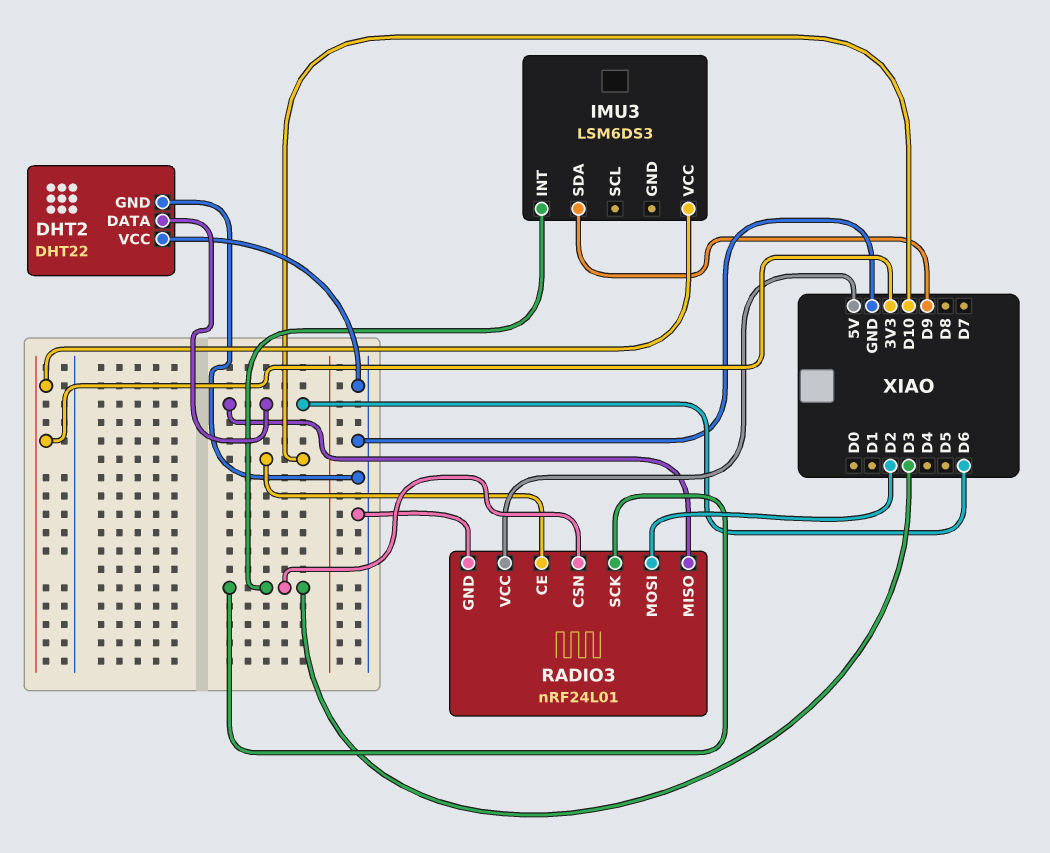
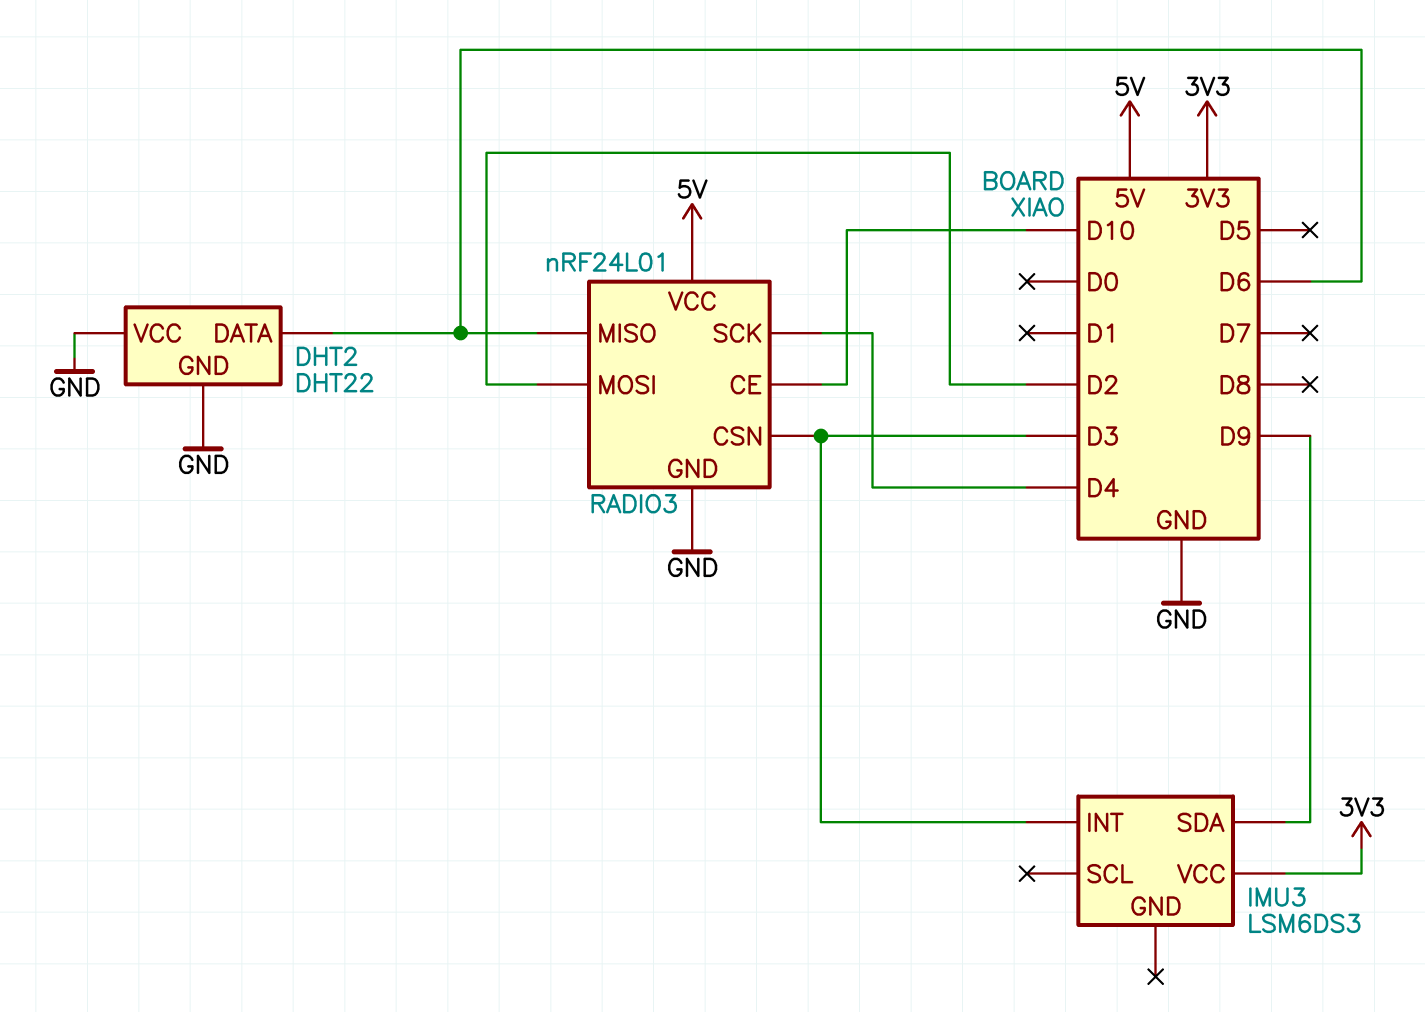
RADIO3 pin SCK: D3 -> D4

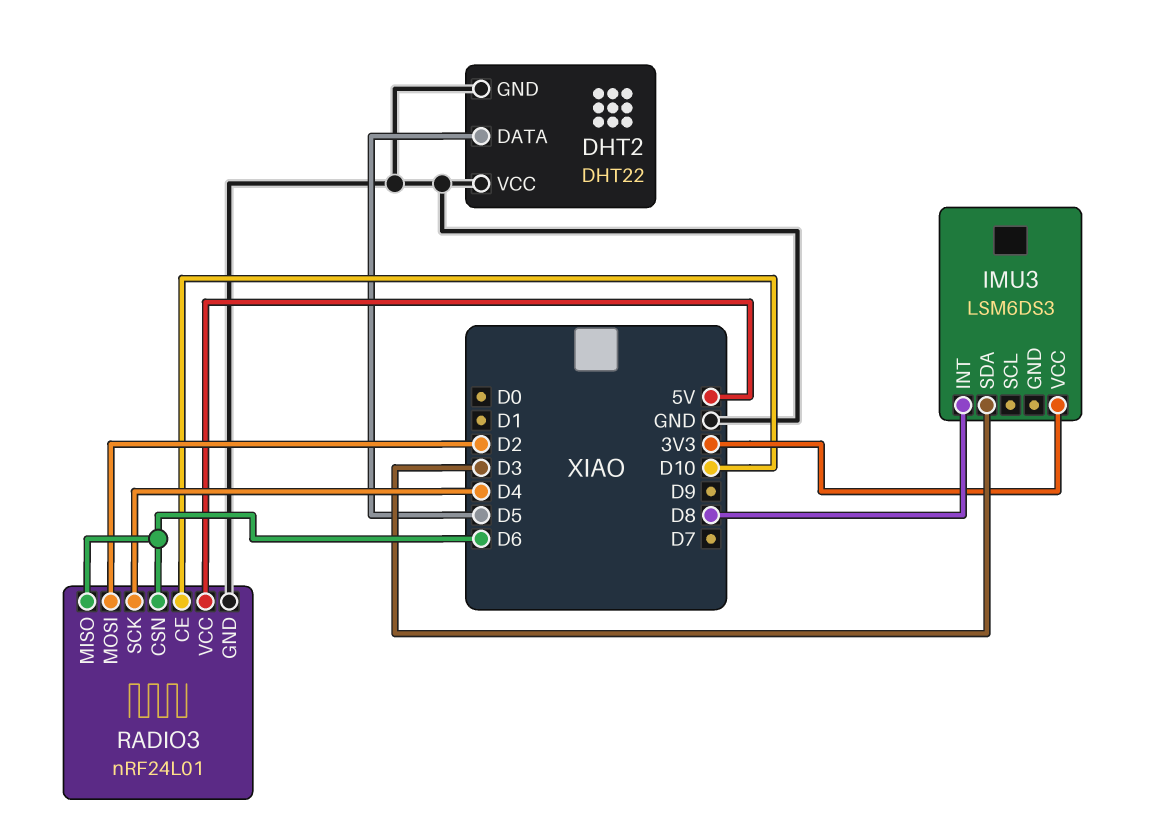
DHT2 pin DATA: D6 -> D5
IMU3 pin INT: D3 -> D8
IMU3 pin SDA: D9 -> D3
RADIO3 pin CSN: D3 -> D6

